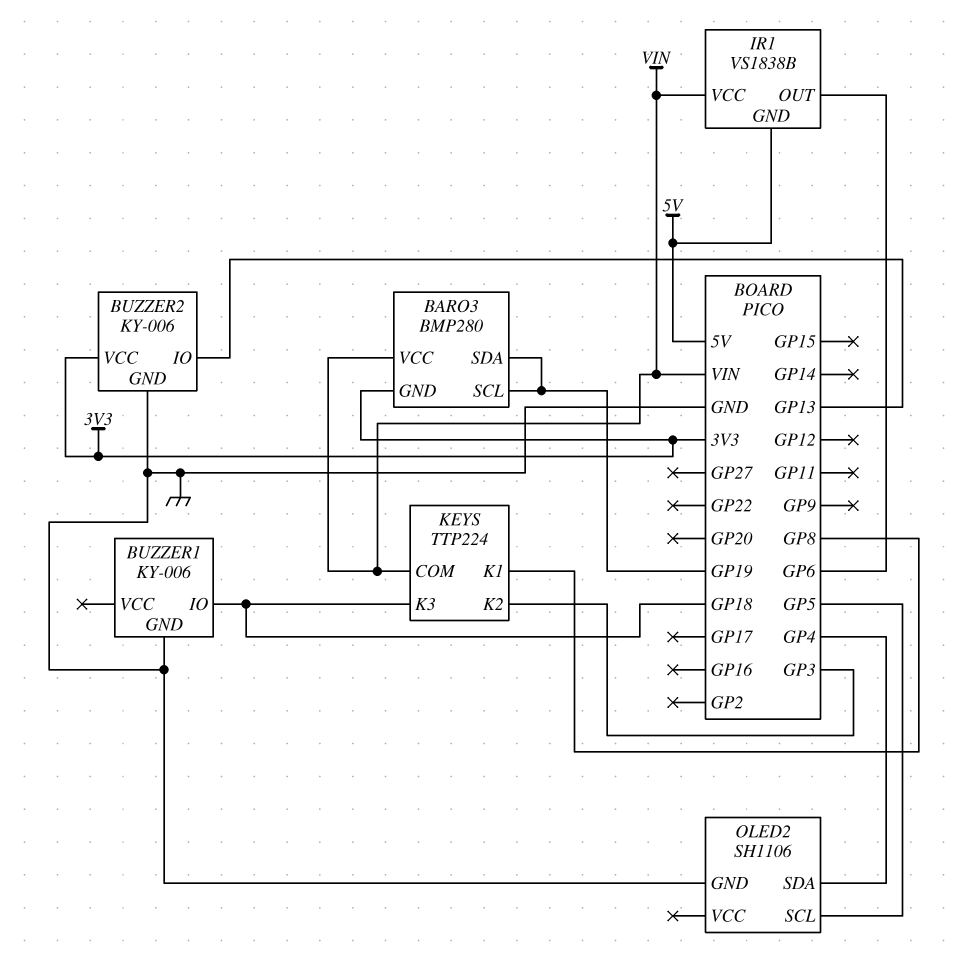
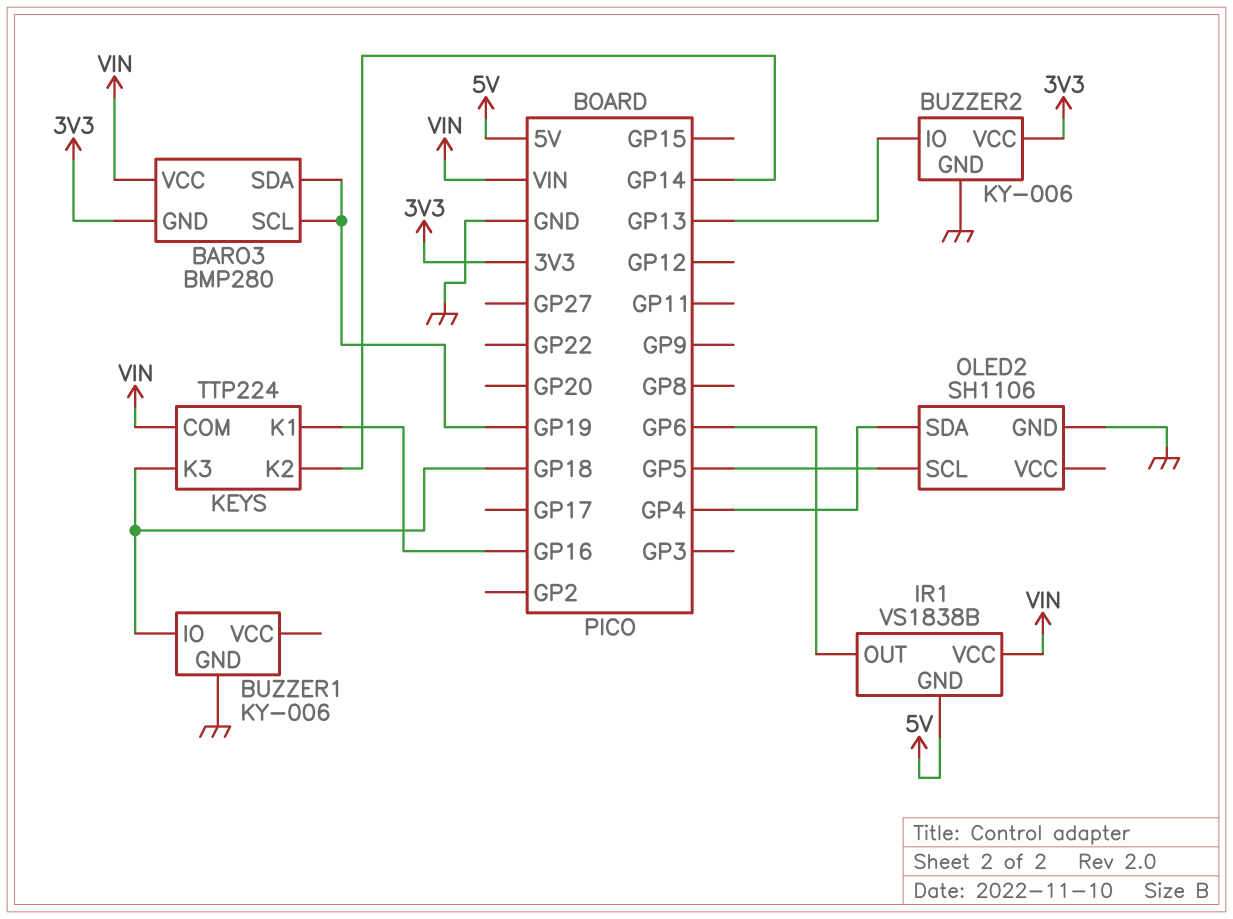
KEYS pin K1: GP8 -> GP16
KEYS pin K2: GP3 -> GP14

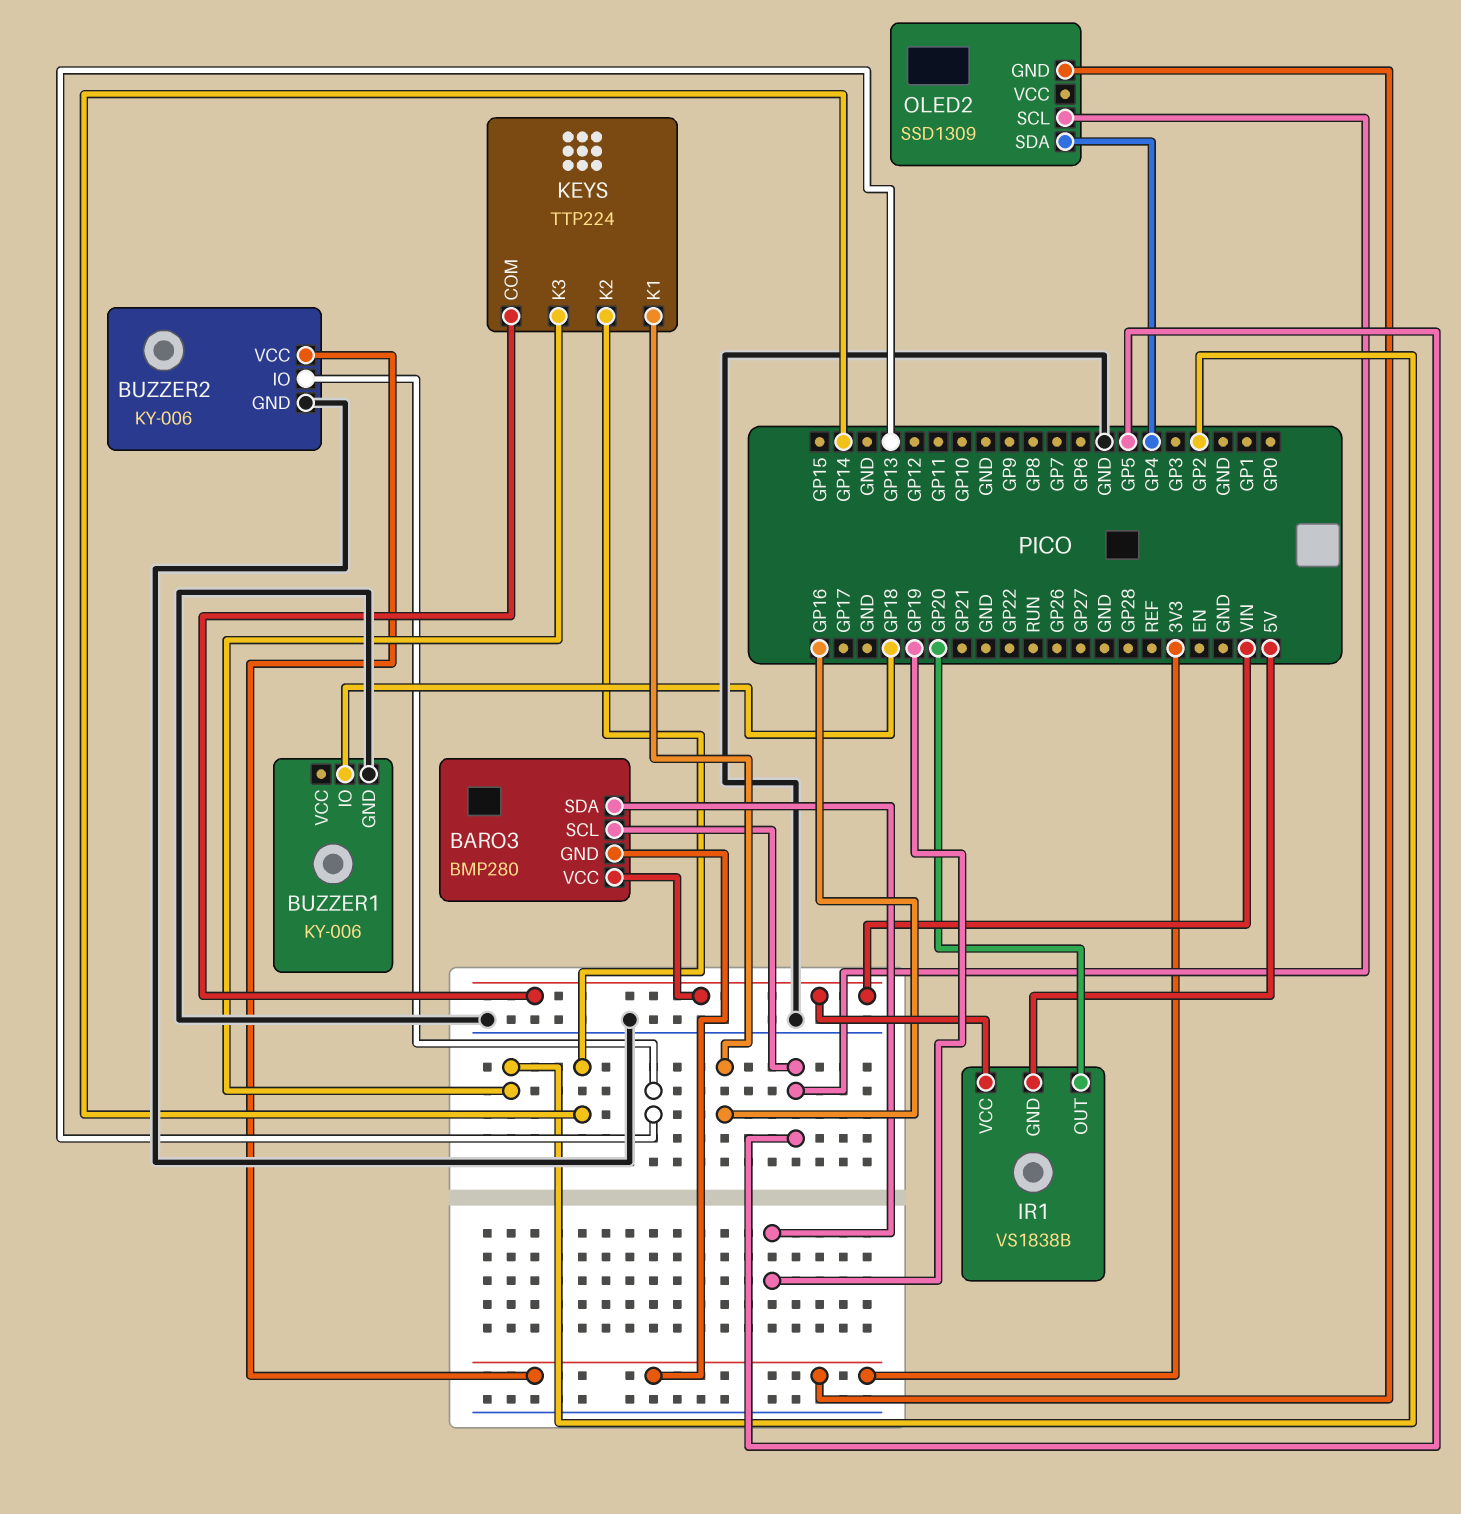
BARO3 pin SCL: GP19 -> GP5
IR1 pin OUT: GP6 -> GP20
KEYS pin K3: GP18 -> GP2
OLED2: SH1106 -> SSD1309
OLED2 pin GND: GND -> 3V3

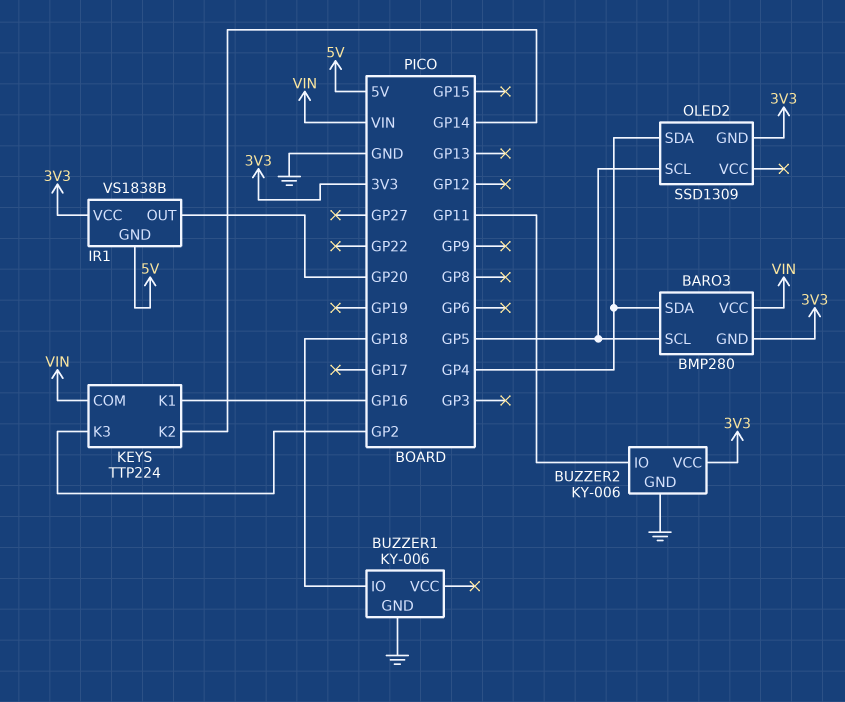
BARO3 pin SDA: GP19 -> GP4
BUZZER2 pin IO: GP13 -> GP11
IR1 pin VCC: VIN -> 3V3

